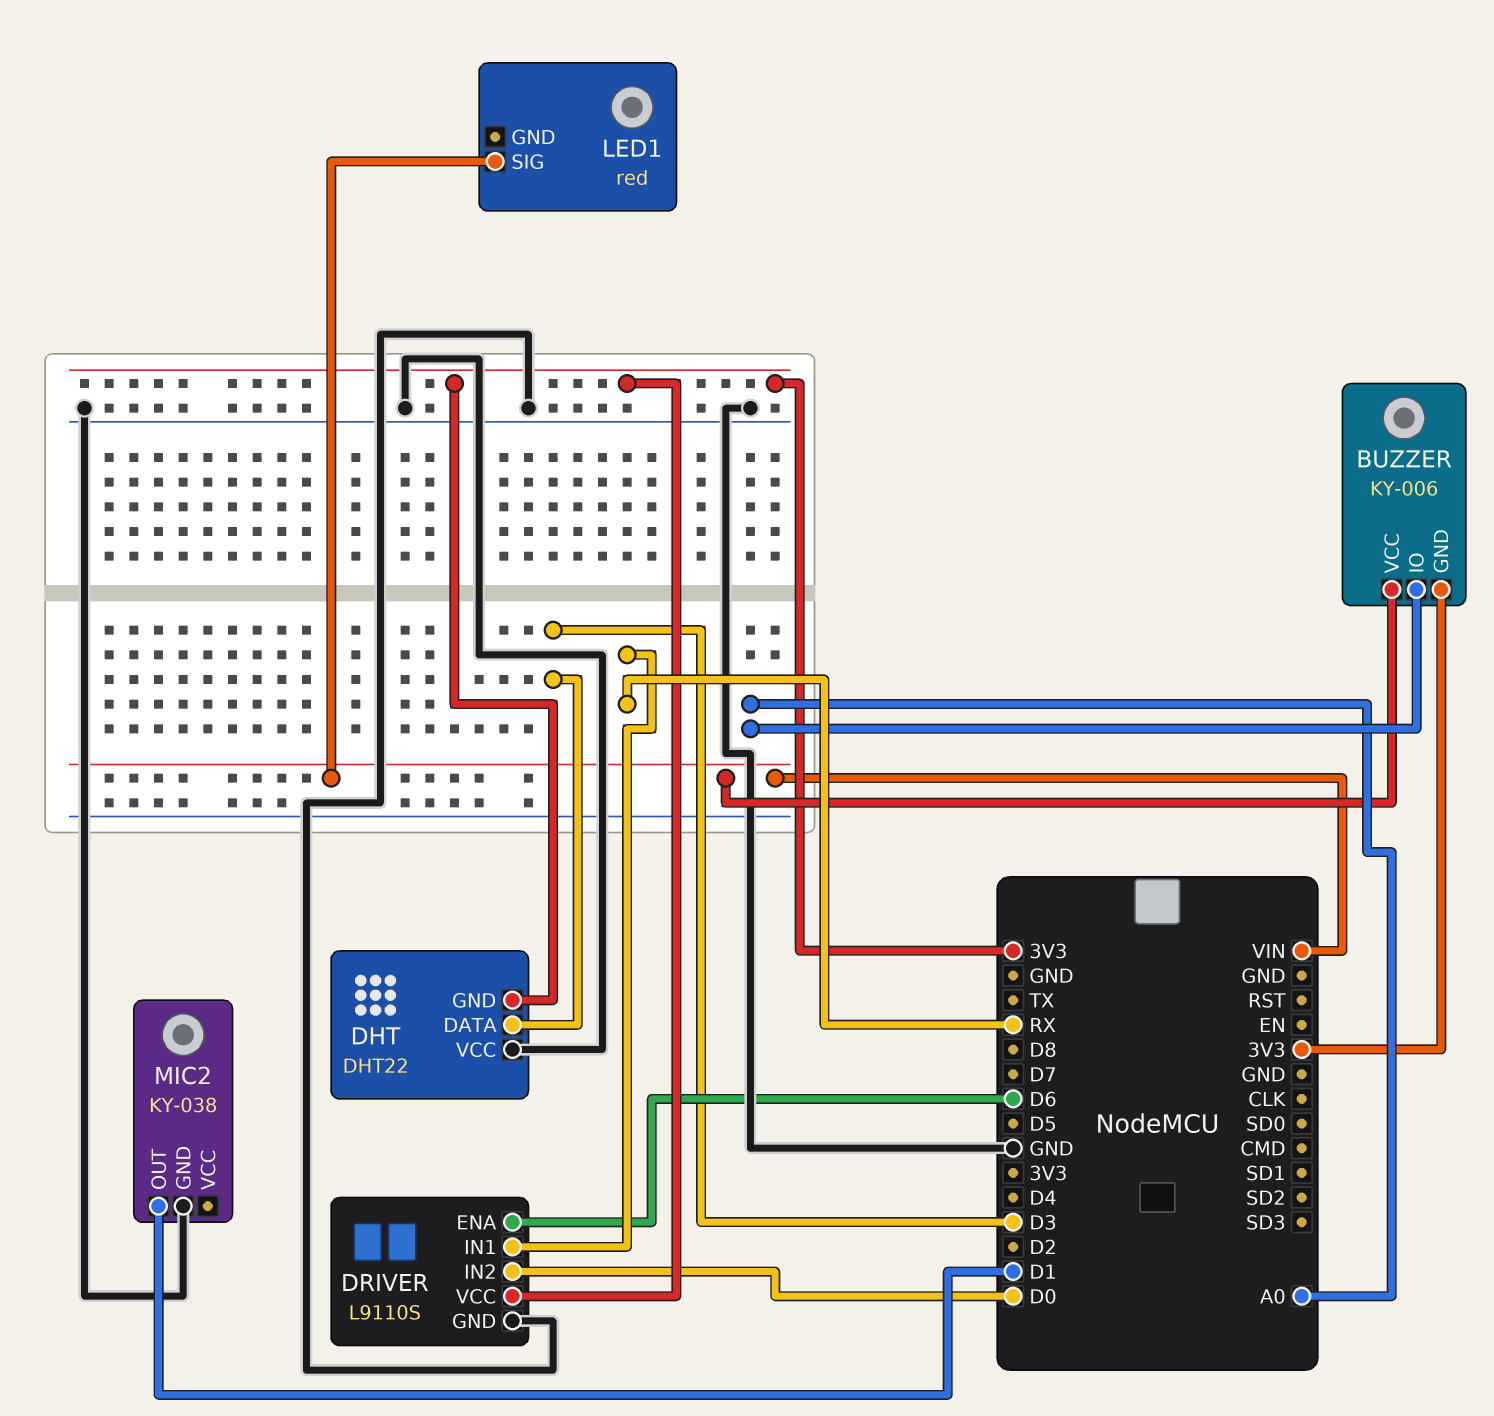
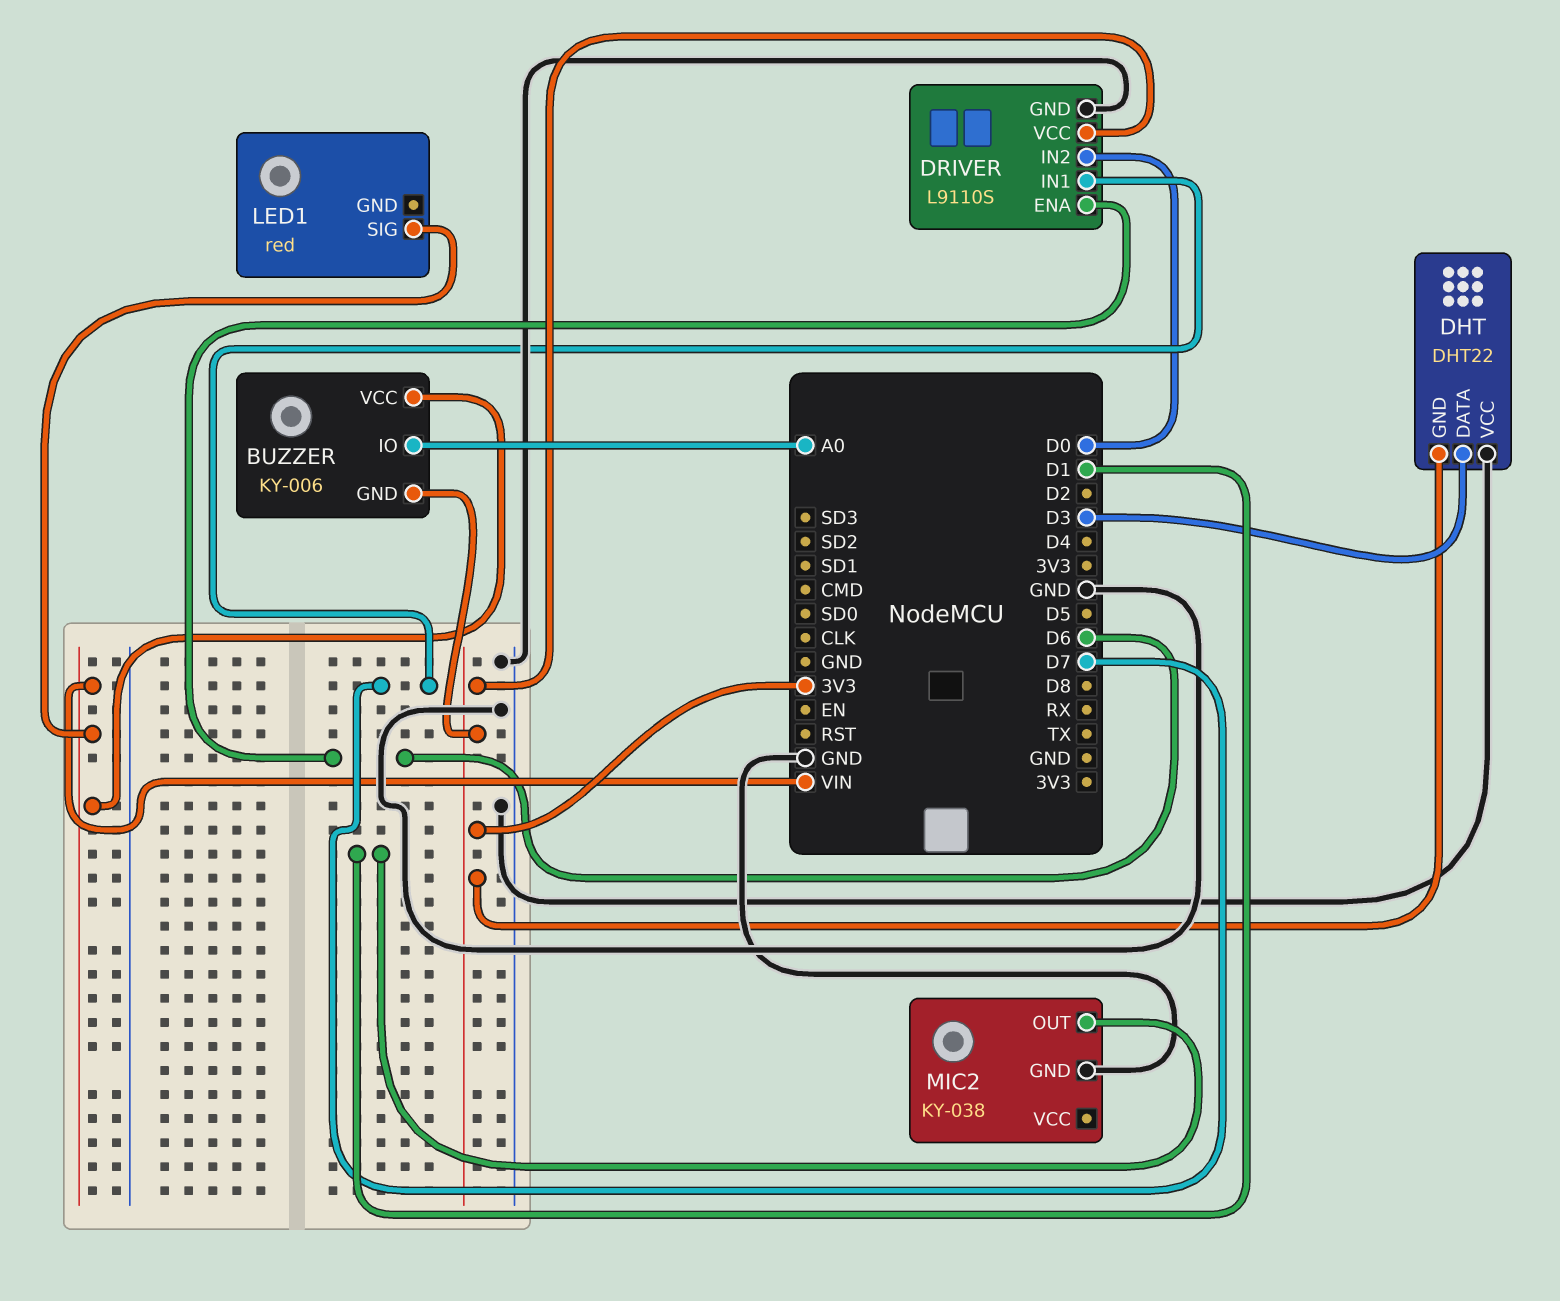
DRIVER pin IN1: RX -> D7

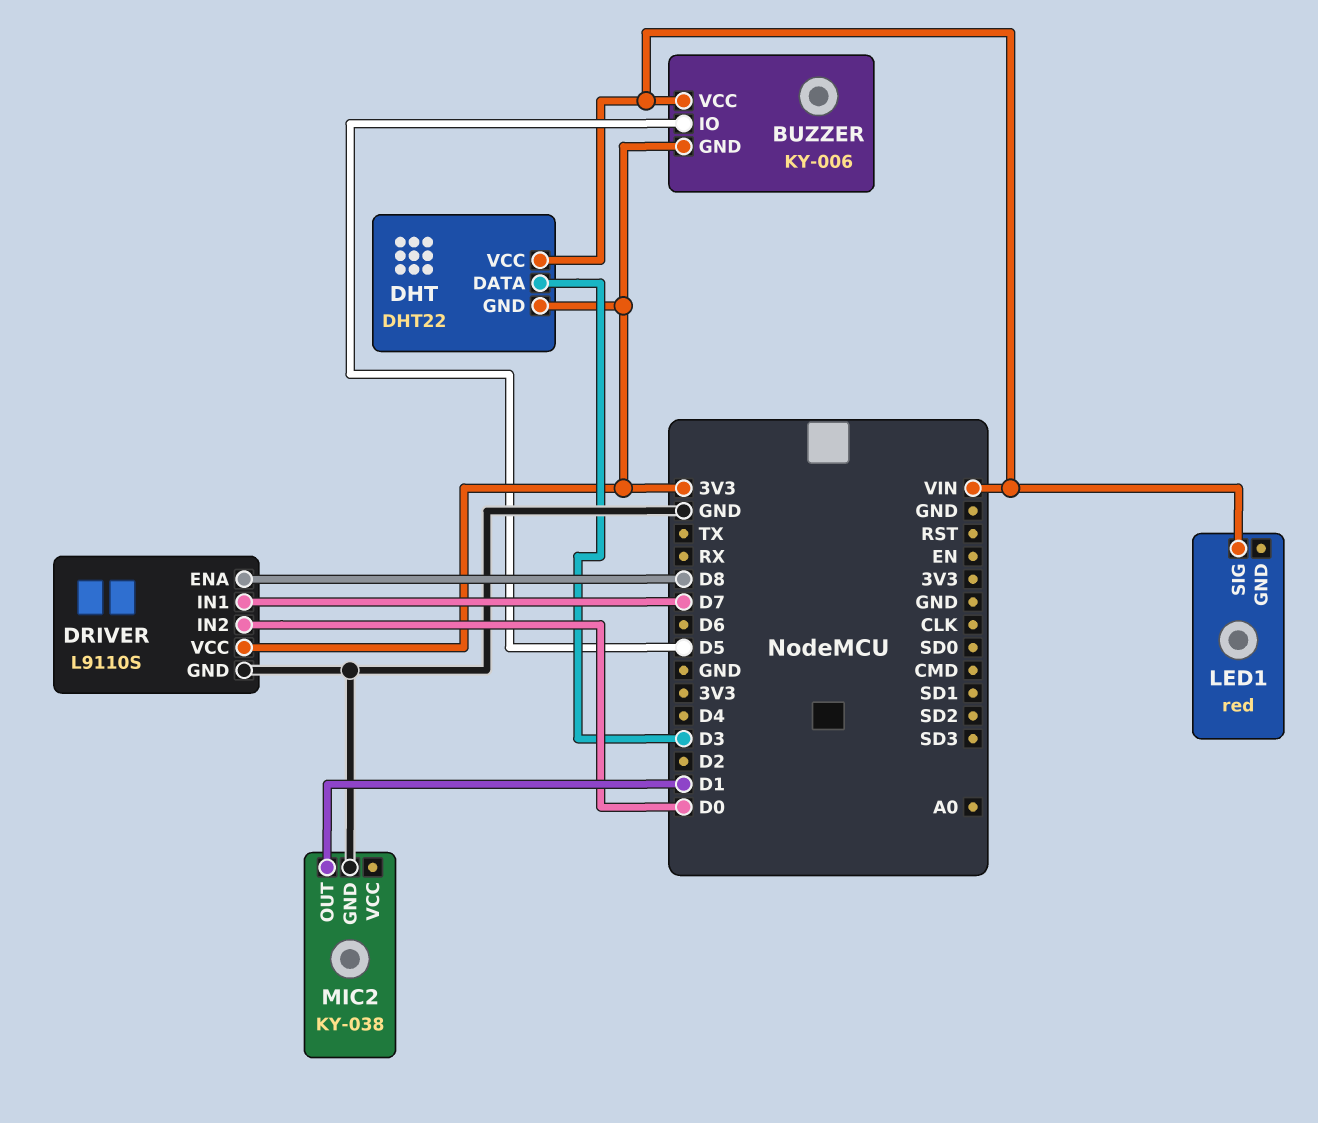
BUZZER pin IO: A0 -> D5
DHT pin VCC: GND -> VIN
DRIVER pin ENA: D6 -> D8

